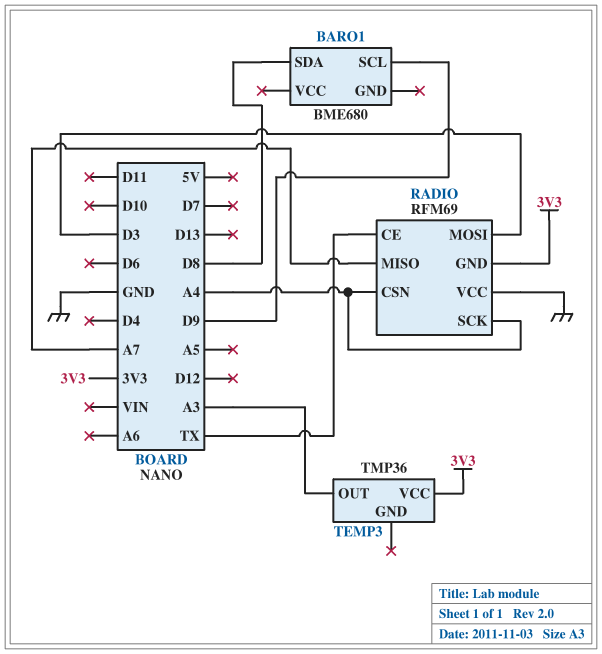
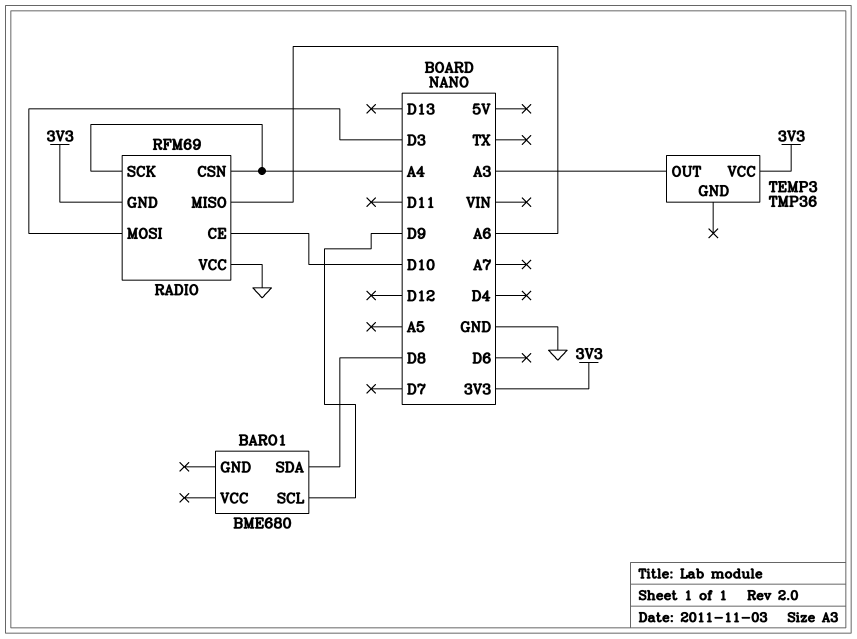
RADIO pin CE: TX -> D10
RADIO pin MISO: A7 -> A6

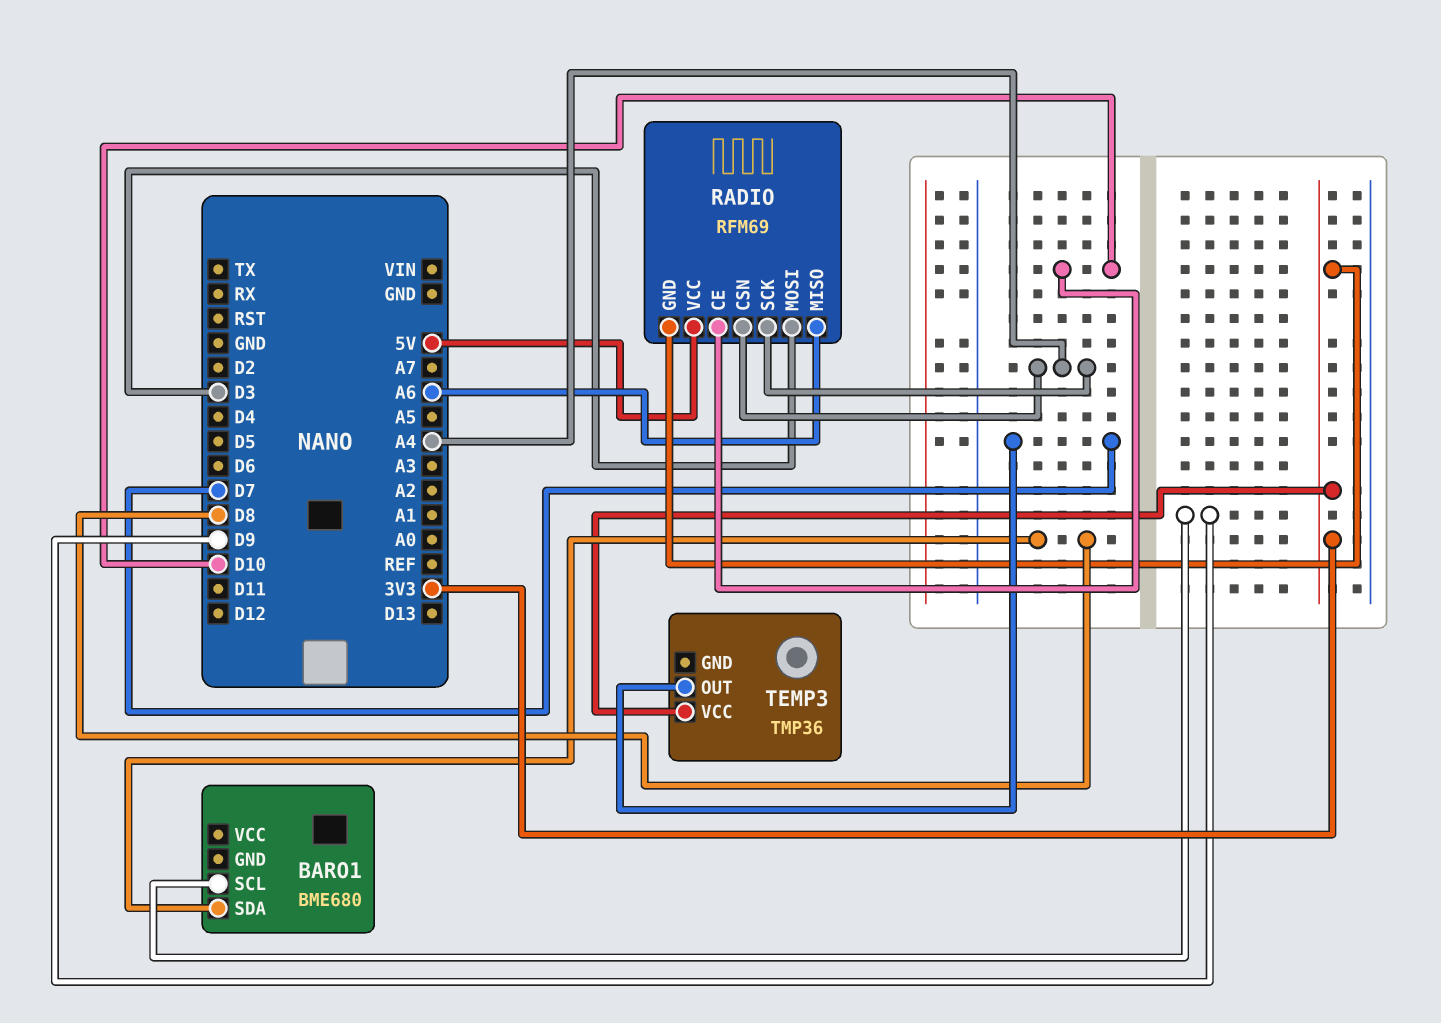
RADIO pin VCC: GND -> 5V
TEMP3 pin OUT: A3 -> D7

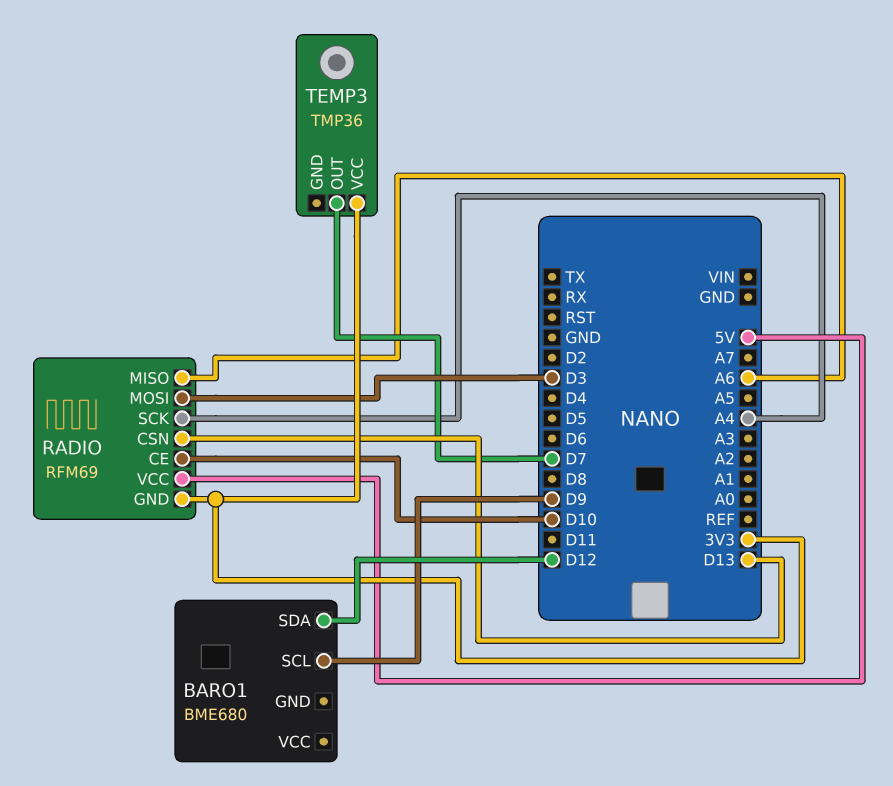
BARO1 pin SDA: D8 -> D12
RADIO pin CSN: A4 -> D13

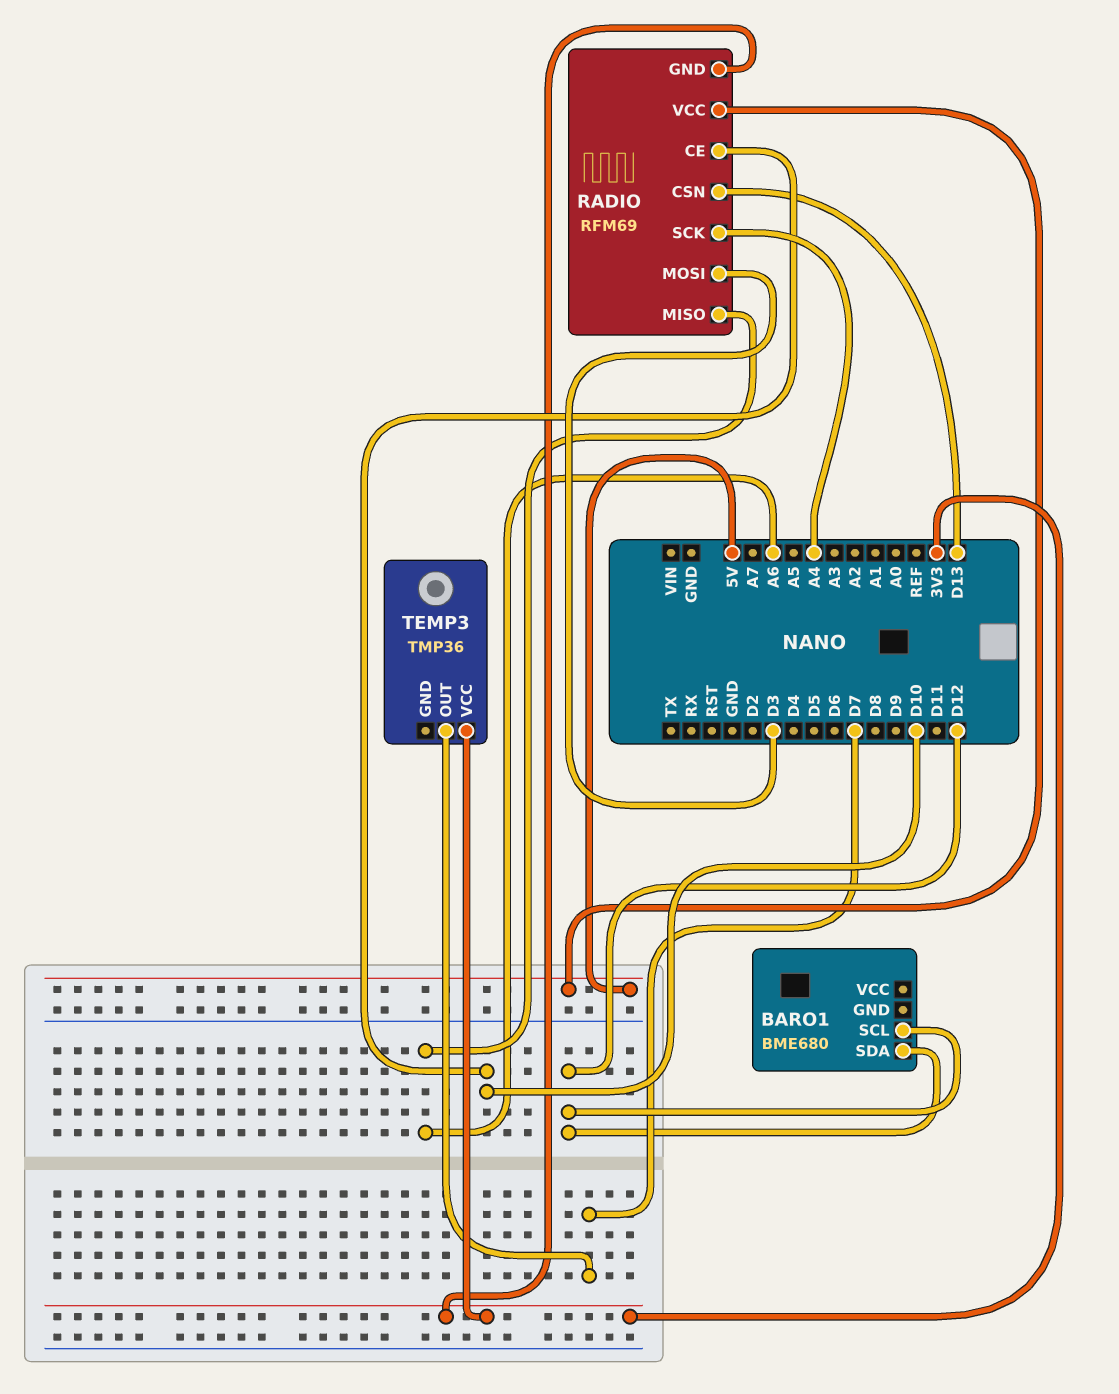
BARO1 pin SCL: D9 -> D12

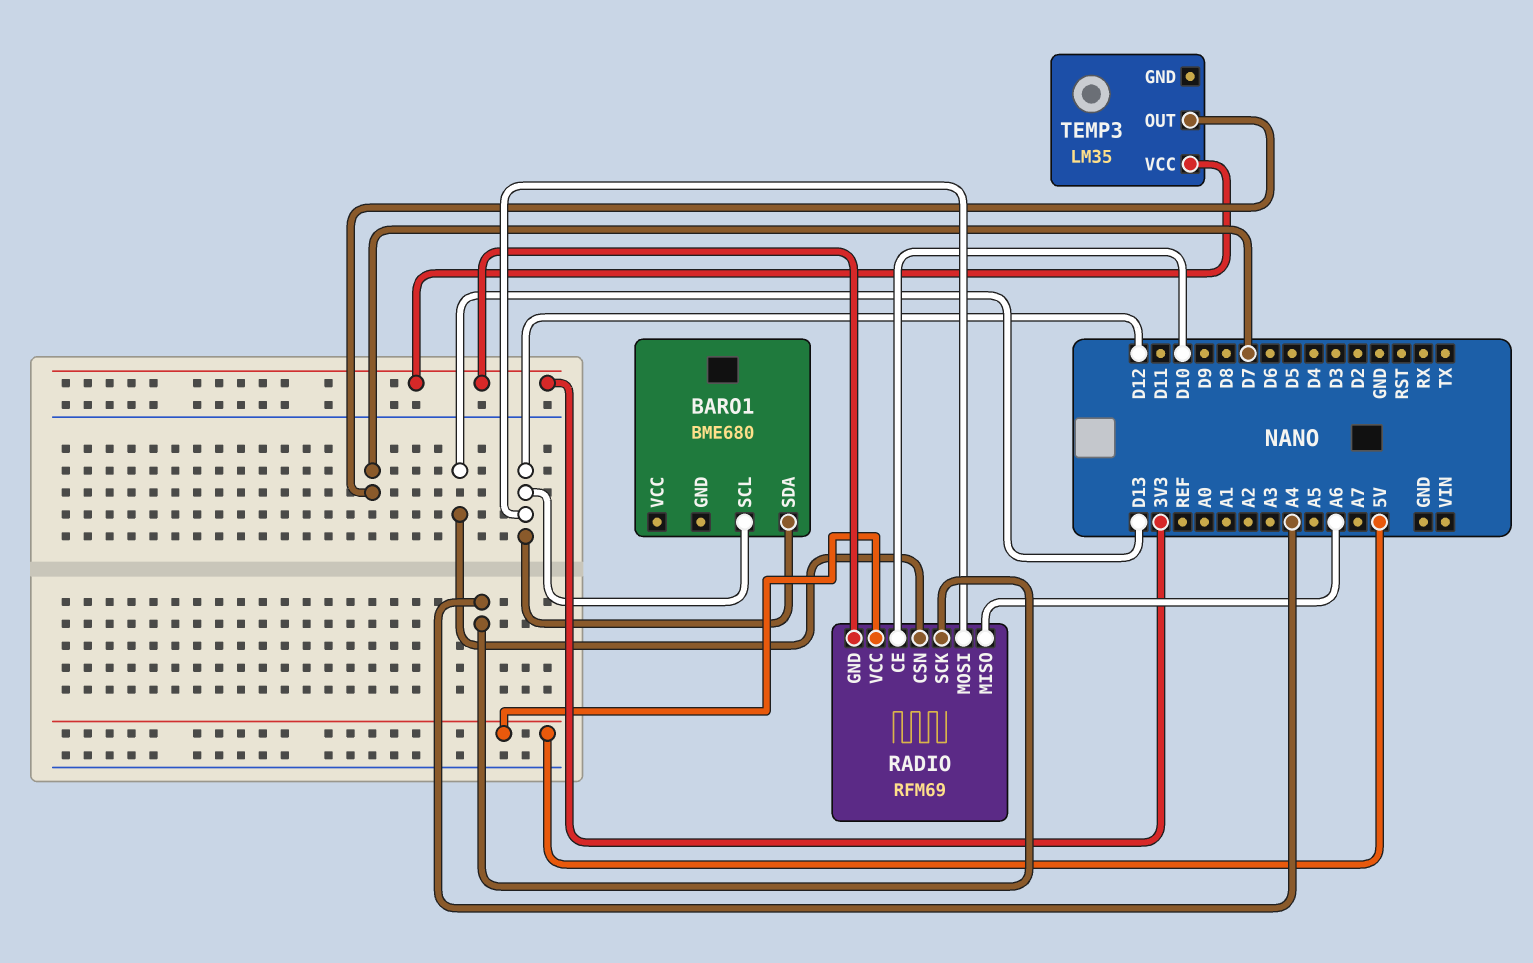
RADIO pin MOSI: D3 -> D12
TEMP3: TMP36 -> LM35

